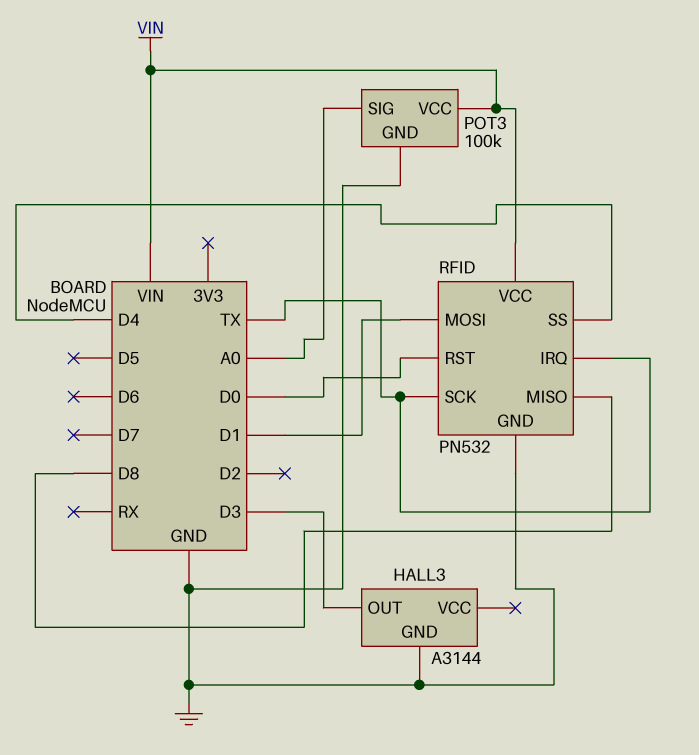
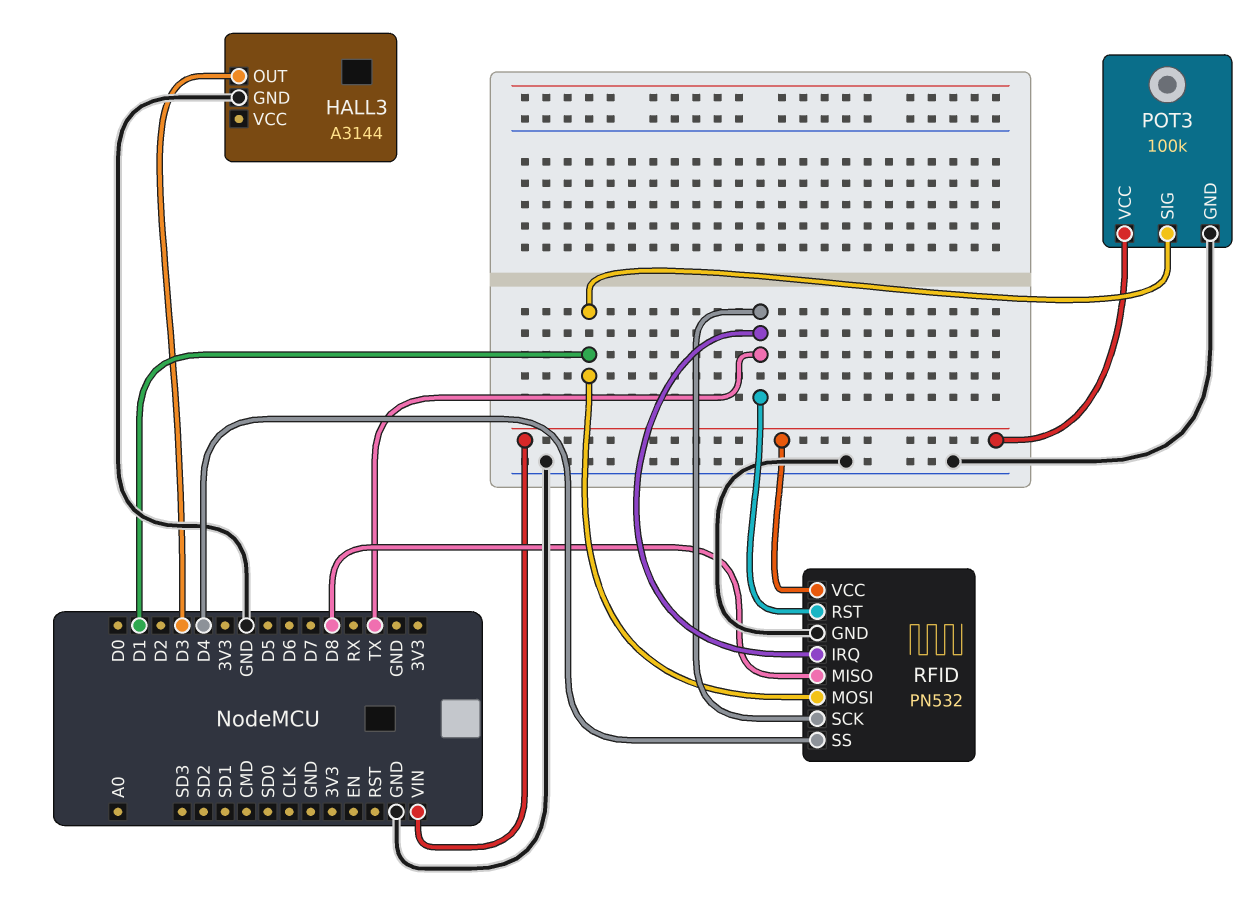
POT3 pin SIG: A0 -> D1
RFID pin RST: D0 -> TX

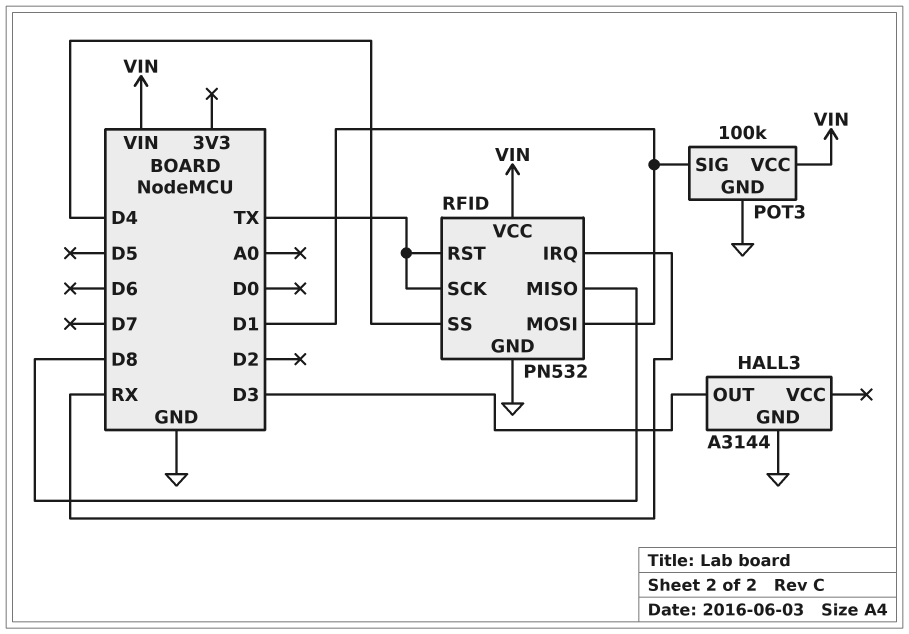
RFID pin IRQ: TX -> RX

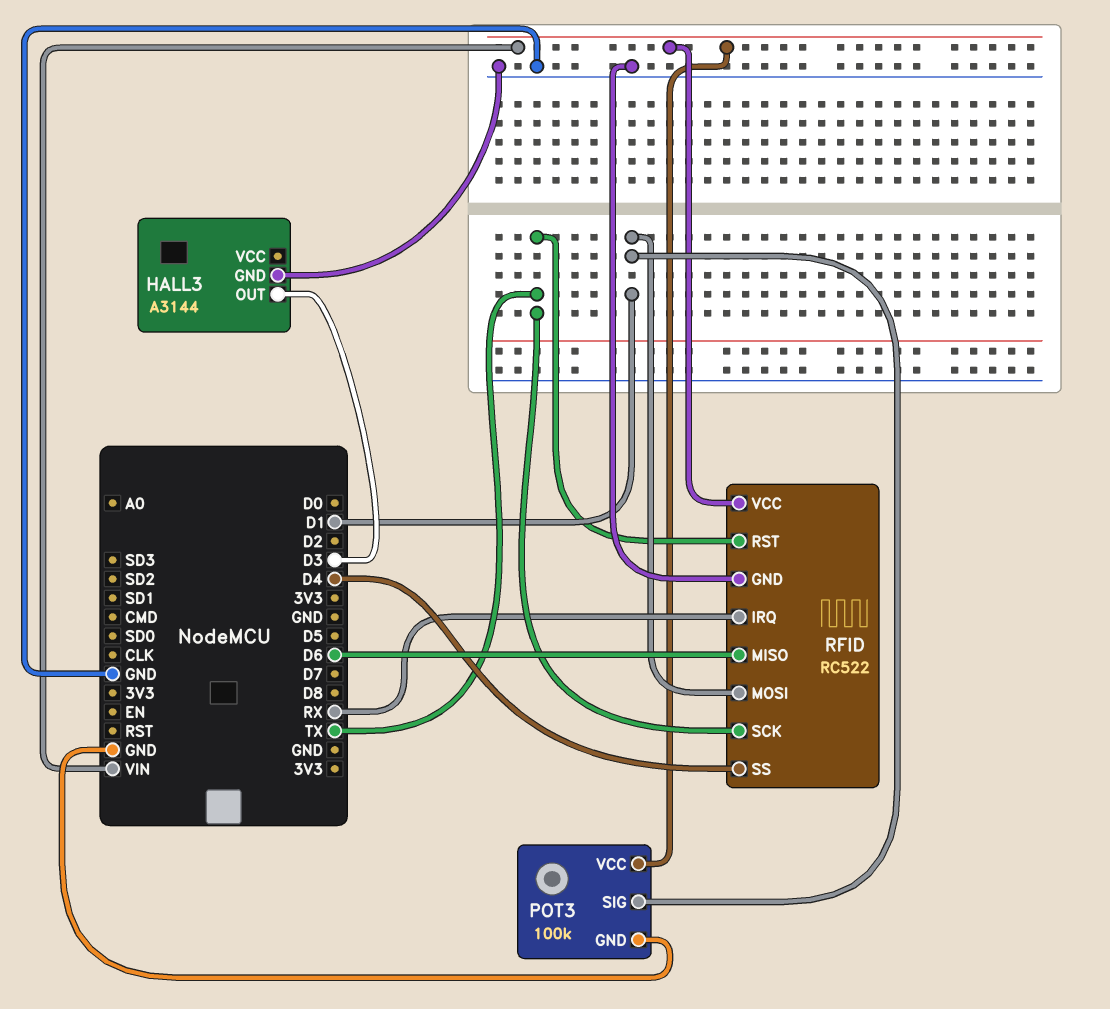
RFID: PN532 -> RC522
RFID pin MISO: D8 -> D6

